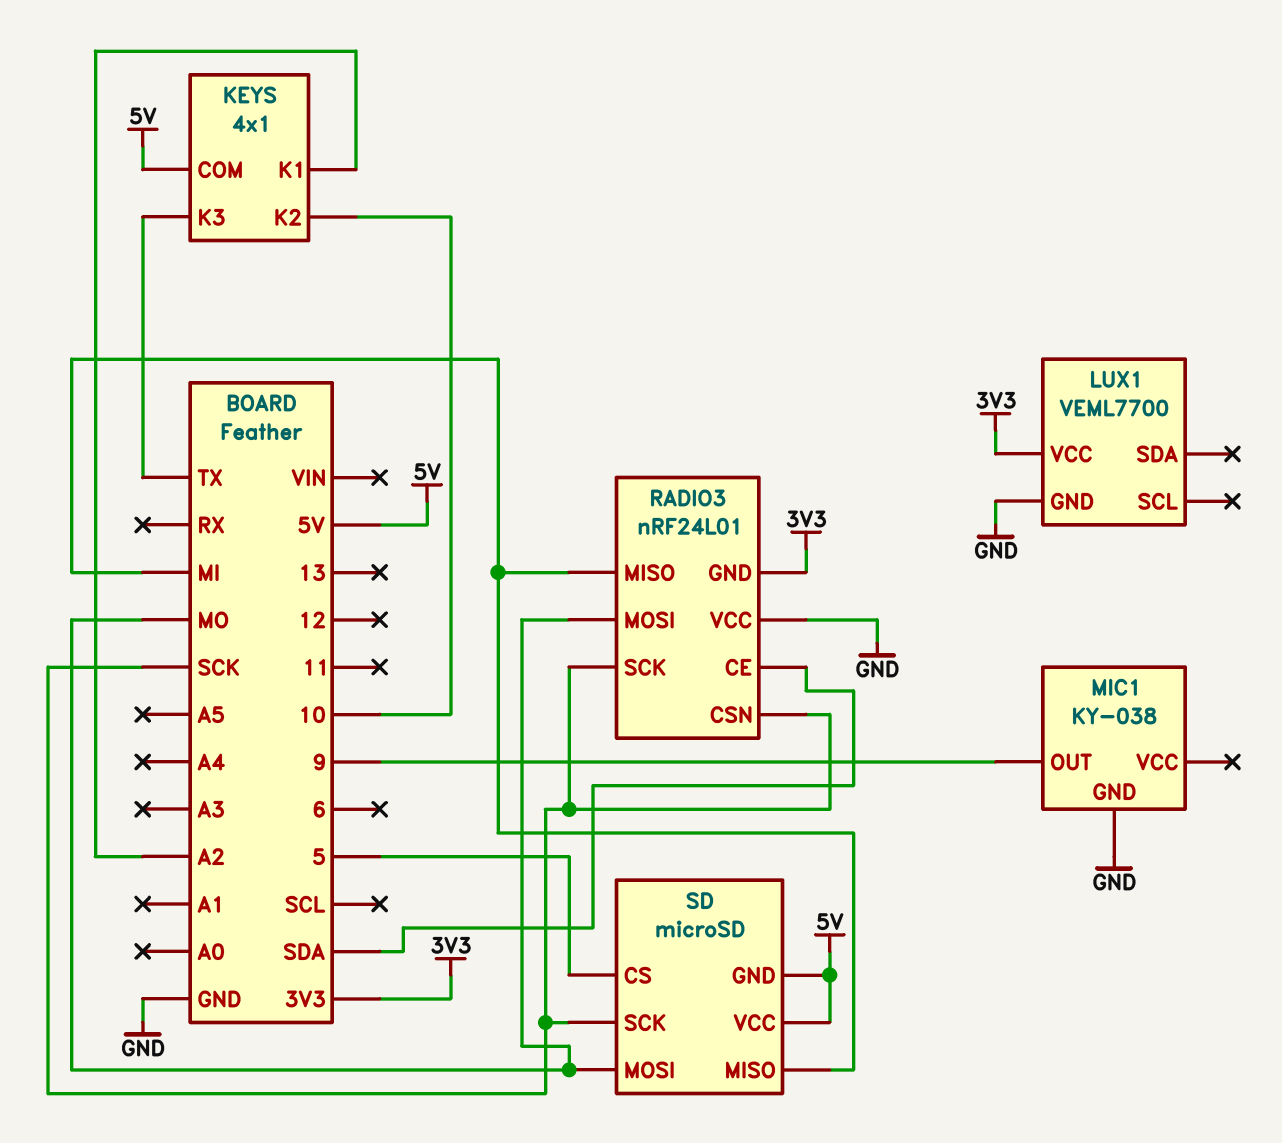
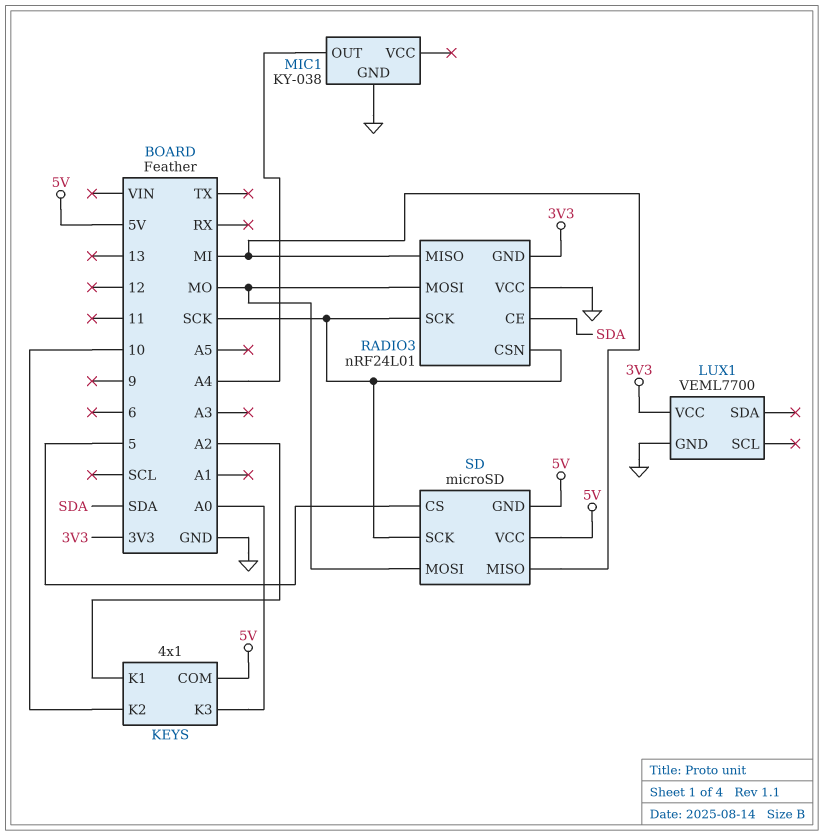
KEYS pin K3: TX -> A0
MIC1 pin OUT: 9 -> A4

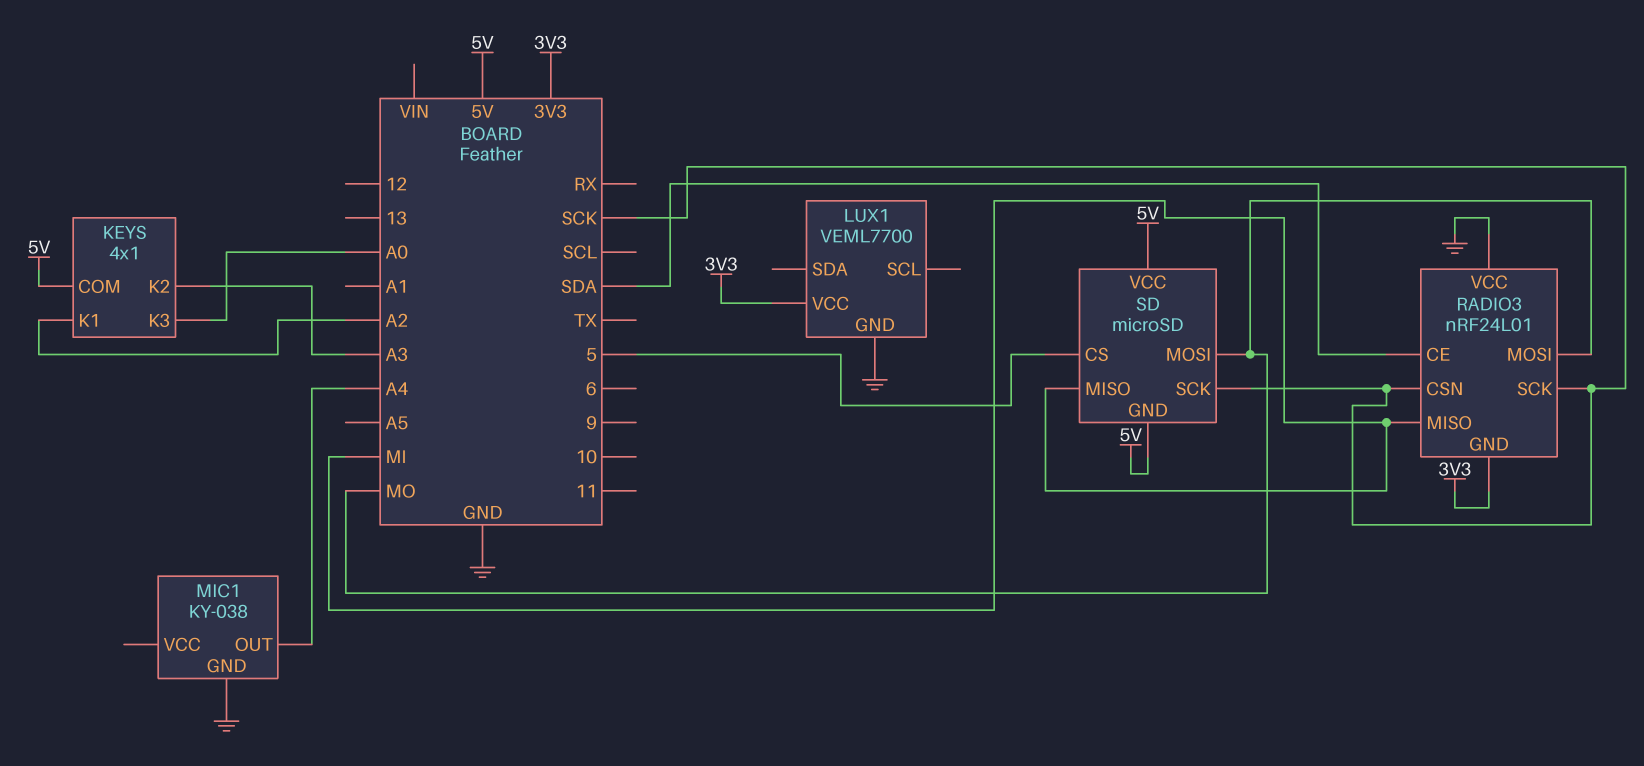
KEYS pin K2: 10 -> A3

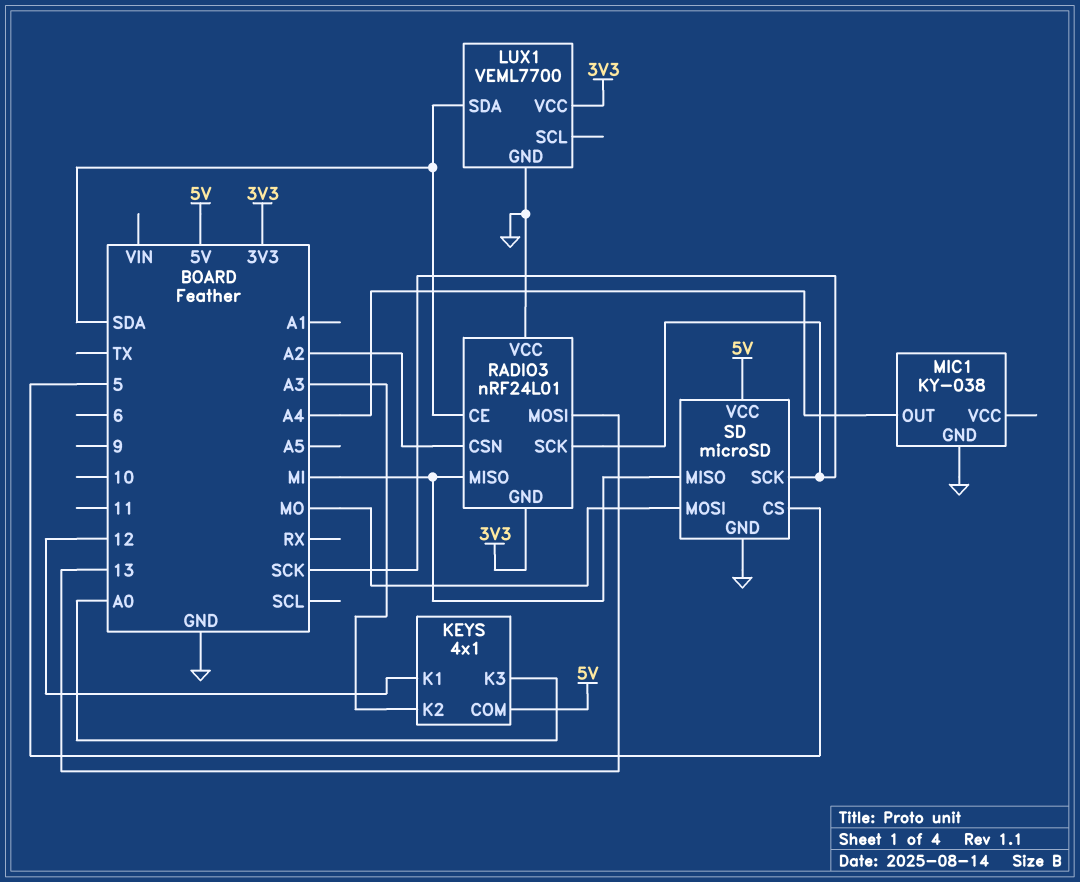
KEYS pin K1: A2 -> 12
LUX1 pin SDA: none -> SDA
RADIO3 pin CSN: SCK -> A2
RADIO3 pin MOSI: MO -> 13
SD pin GND: 5V -> GND

